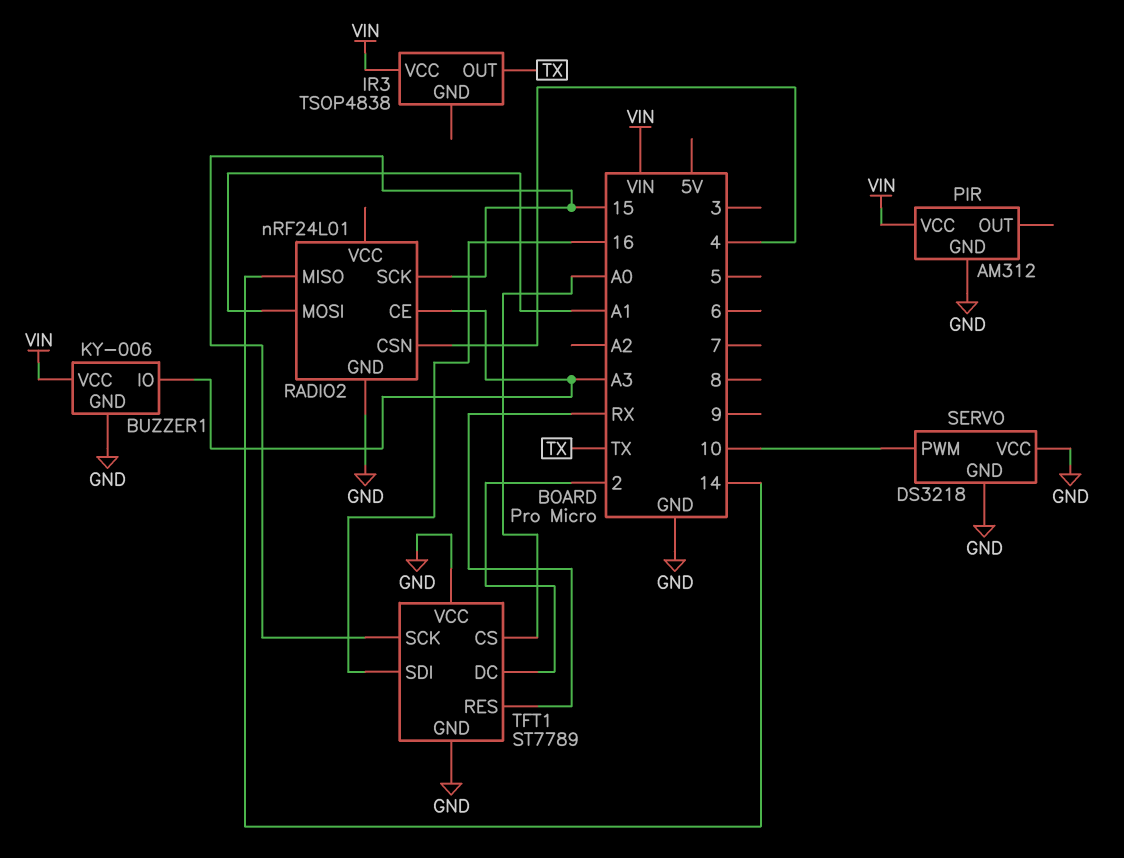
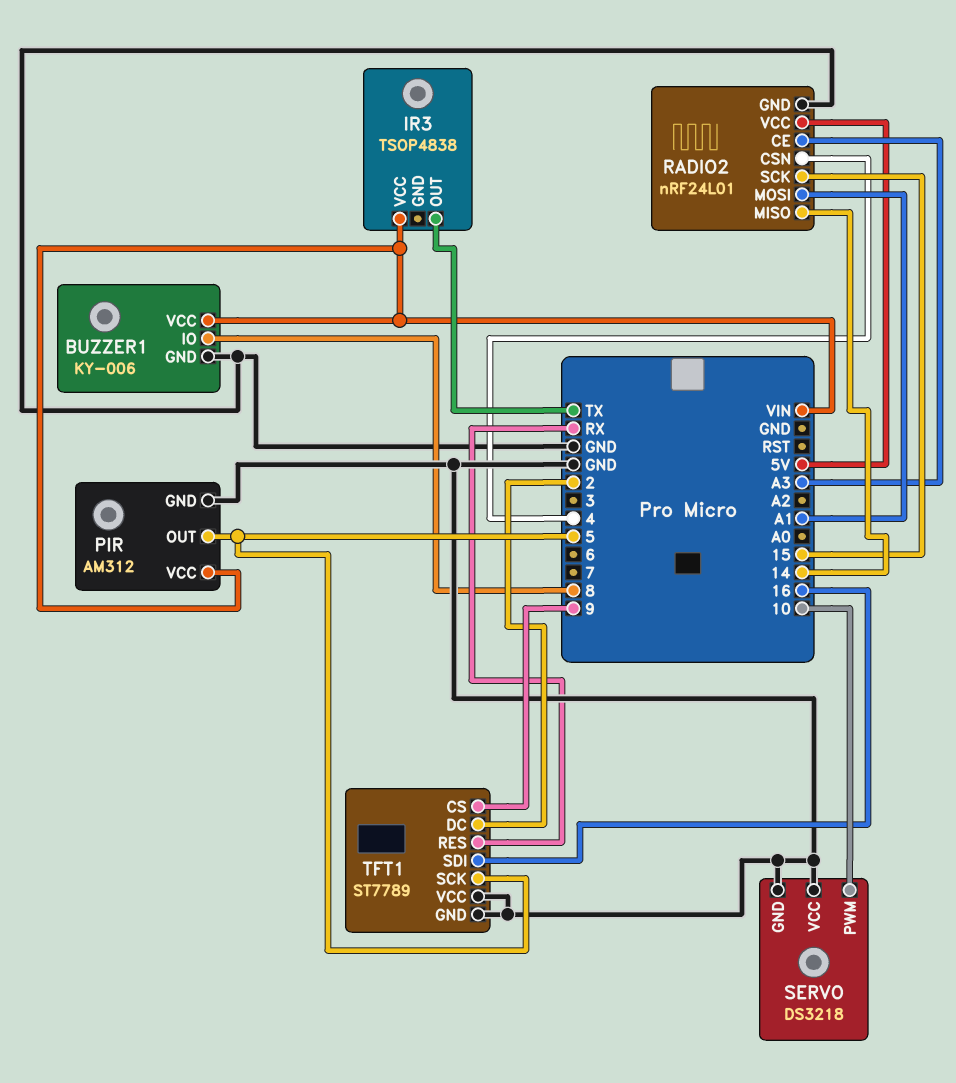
BUZZER1 pin IO: A3 -> 8
PIR pin OUT: none -> 5
RADIO2 pin VCC: none -> 5V
TFT1 pin CS: A0 -> 9
TFT1 pin SCK: 15 -> 5

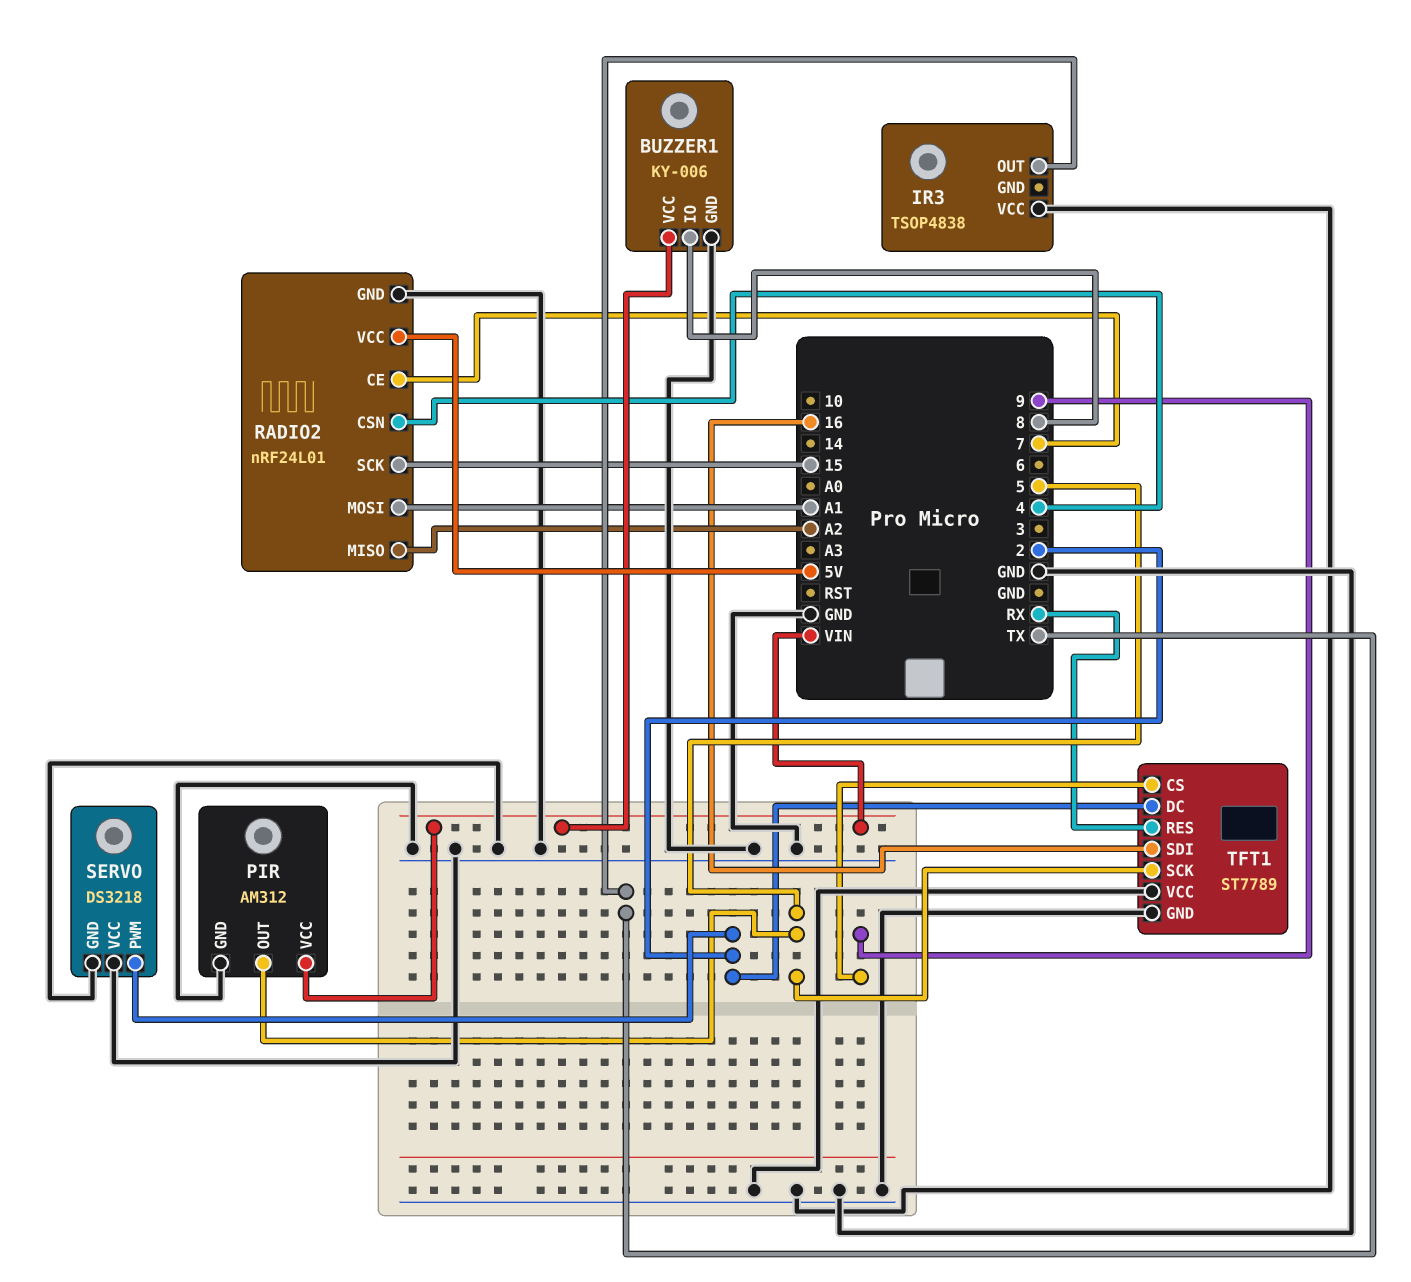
IR3 pin VCC: VIN -> GND
RADIO2 pin CE: A3 -> 7
RADIO2 pin MISO: 14 -> A2
SERVO pin PWM: 10 -> 2

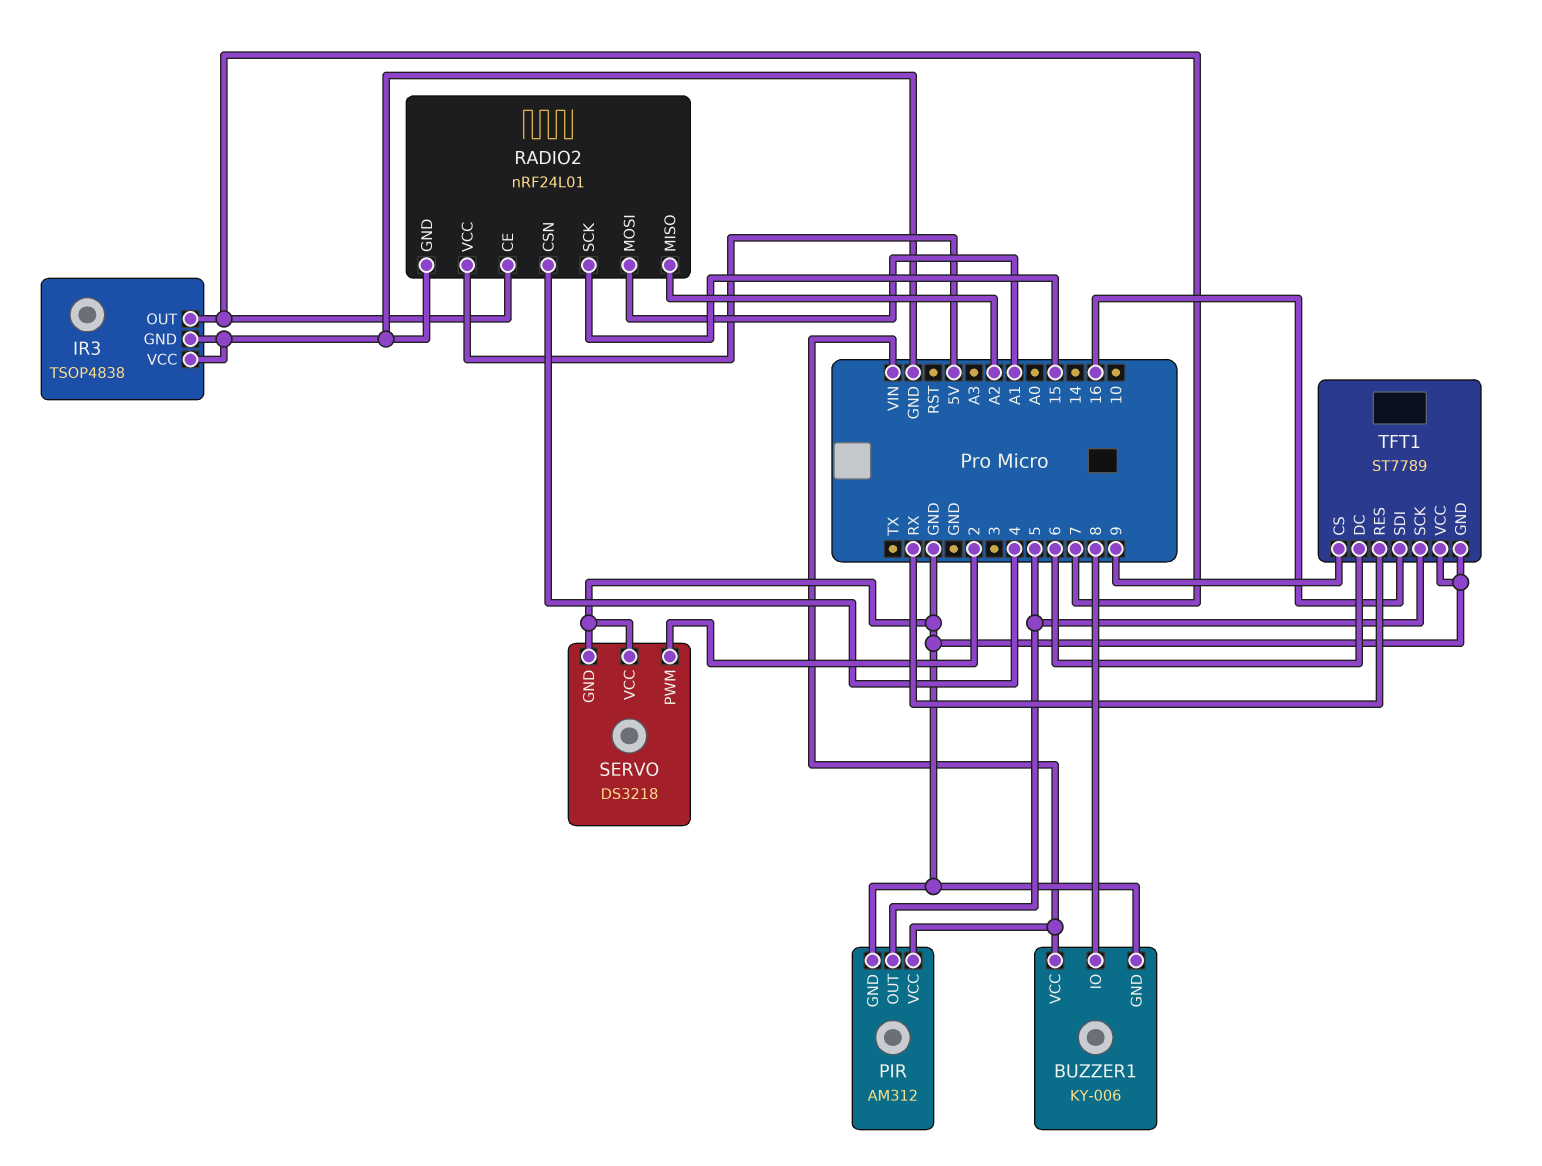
IR3 pin GND: none -> GND
IR3 pin OUT: TX -> 7
TFT1 pin DC: 2 -> 6

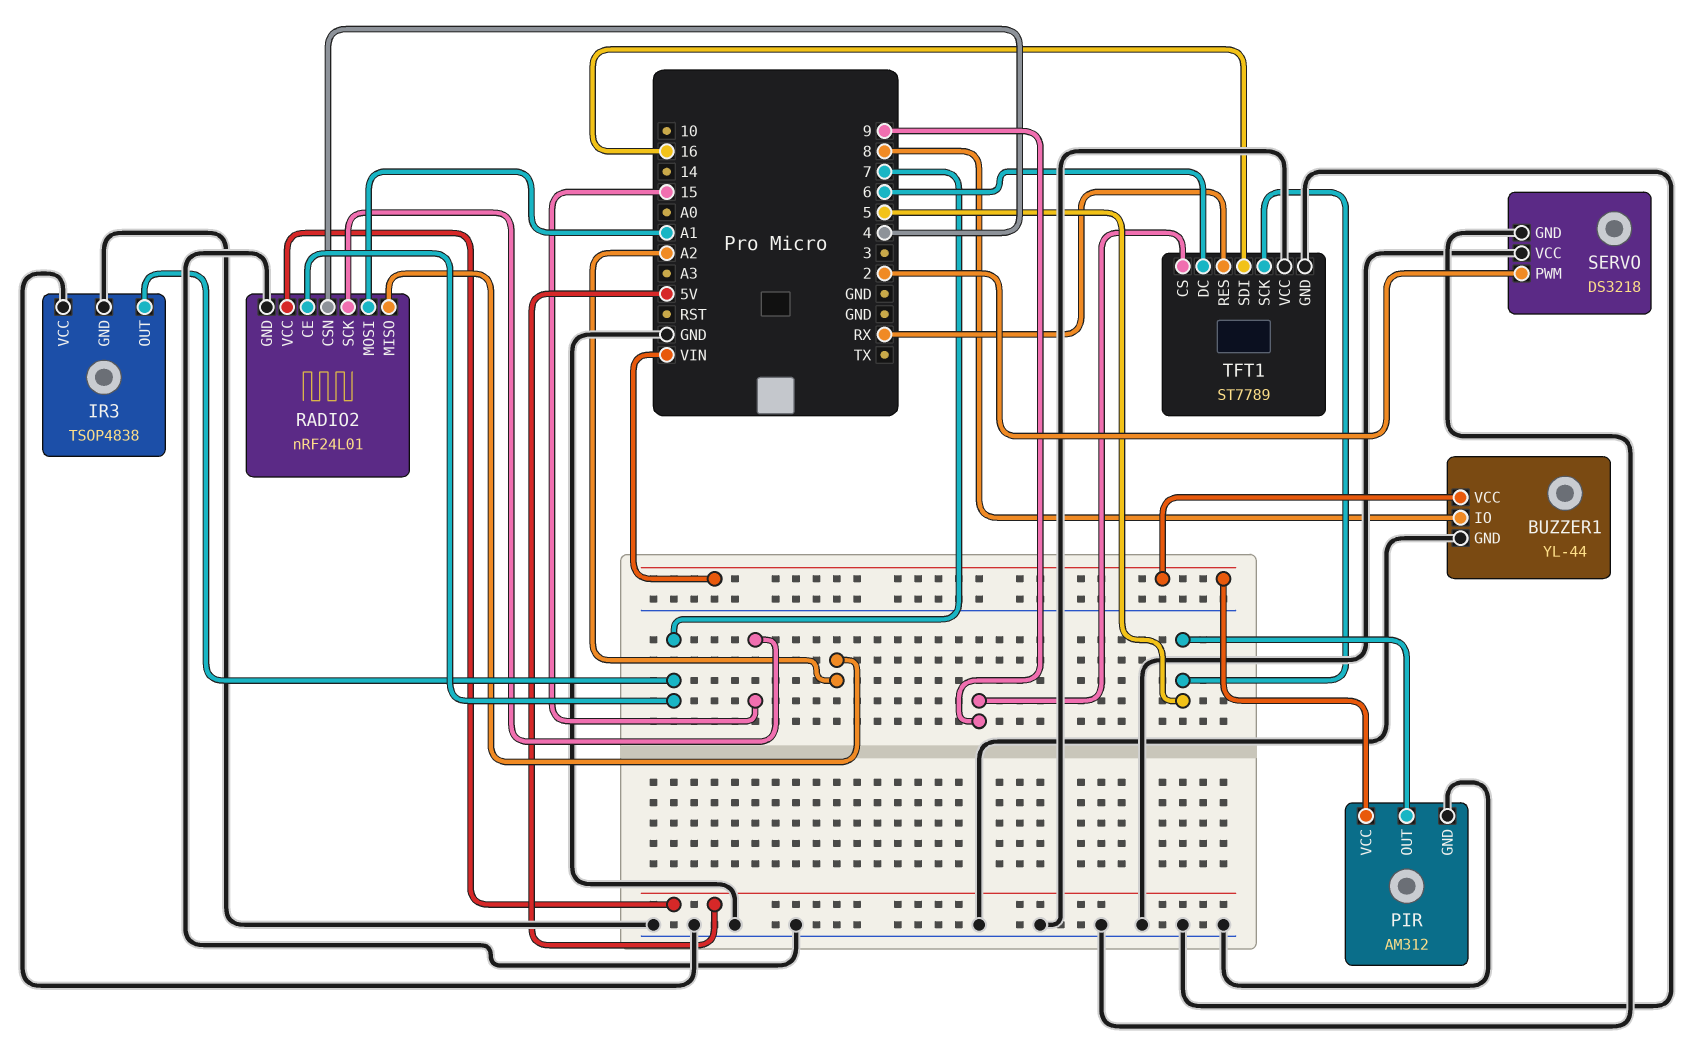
BUZZER1: KY-006 -> YL-44

